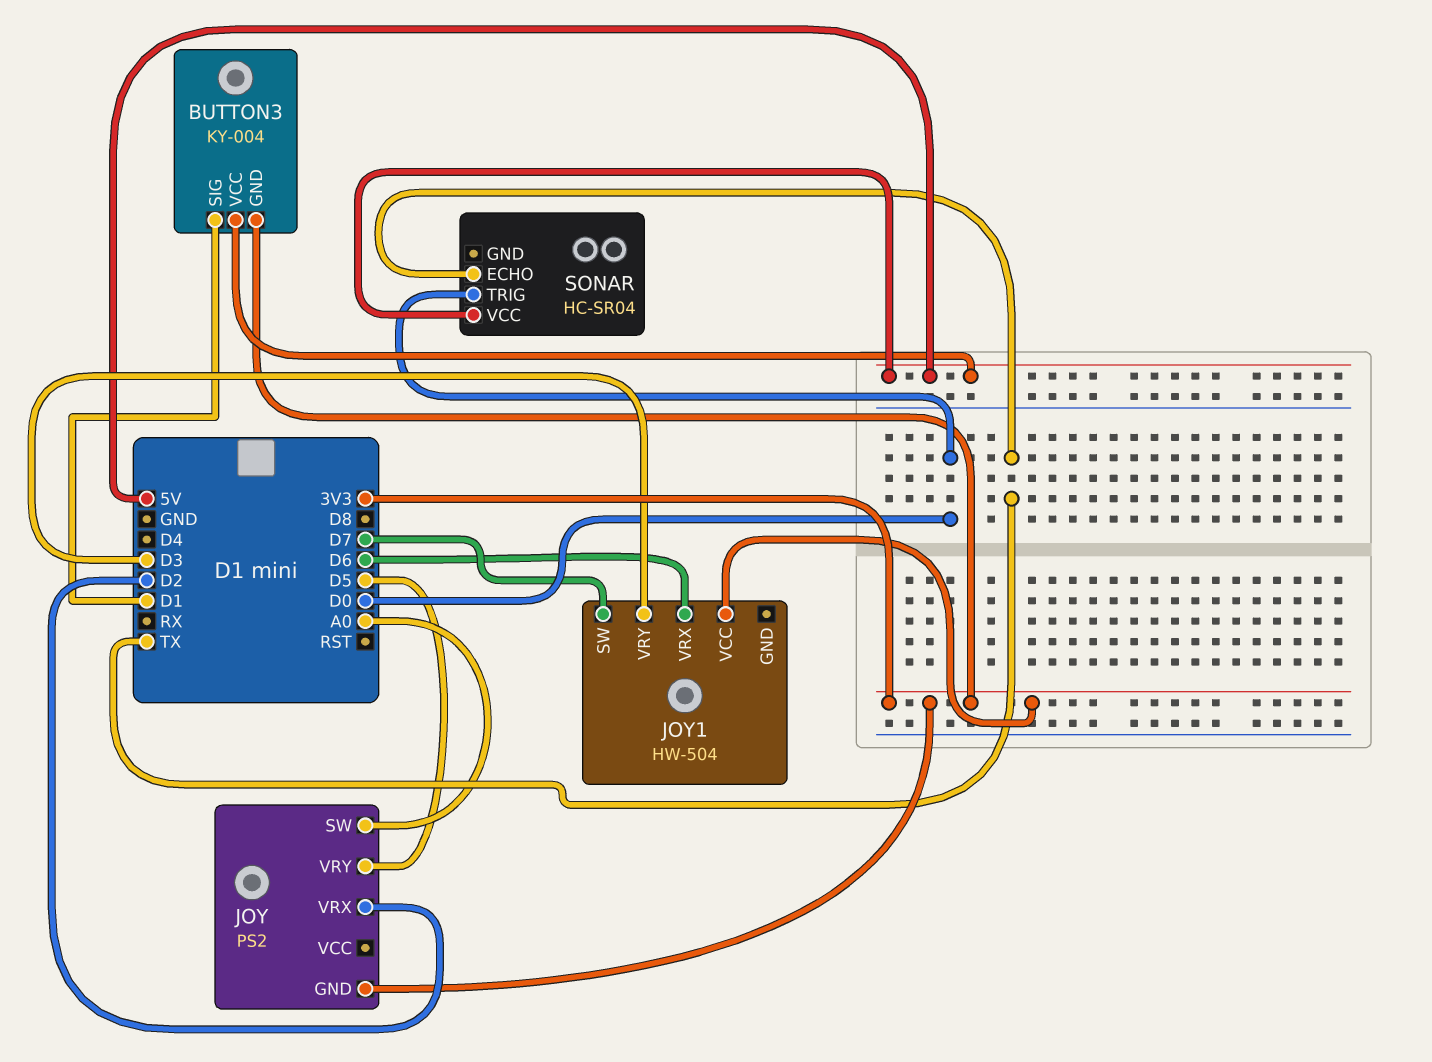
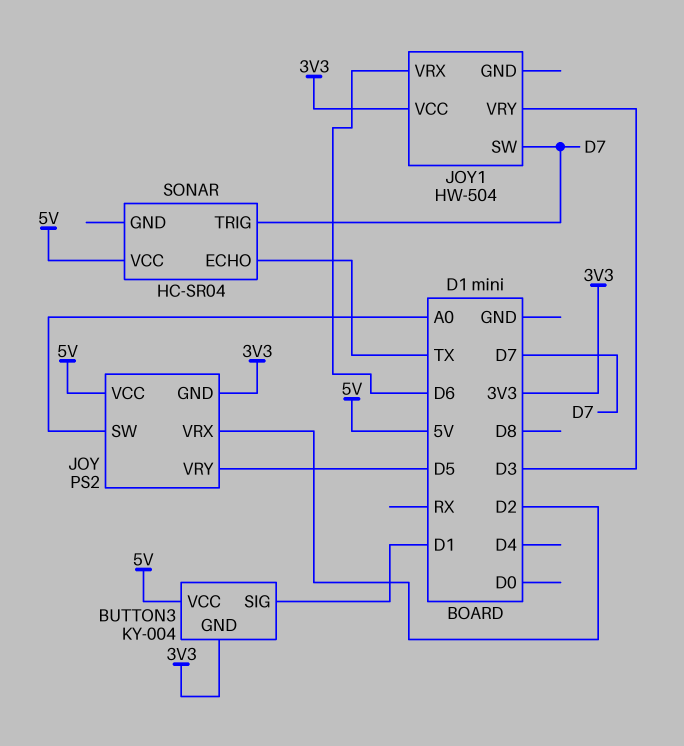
JOY pin VCC: none -> 5V
SONAR pin TRIG: D0 -> D7

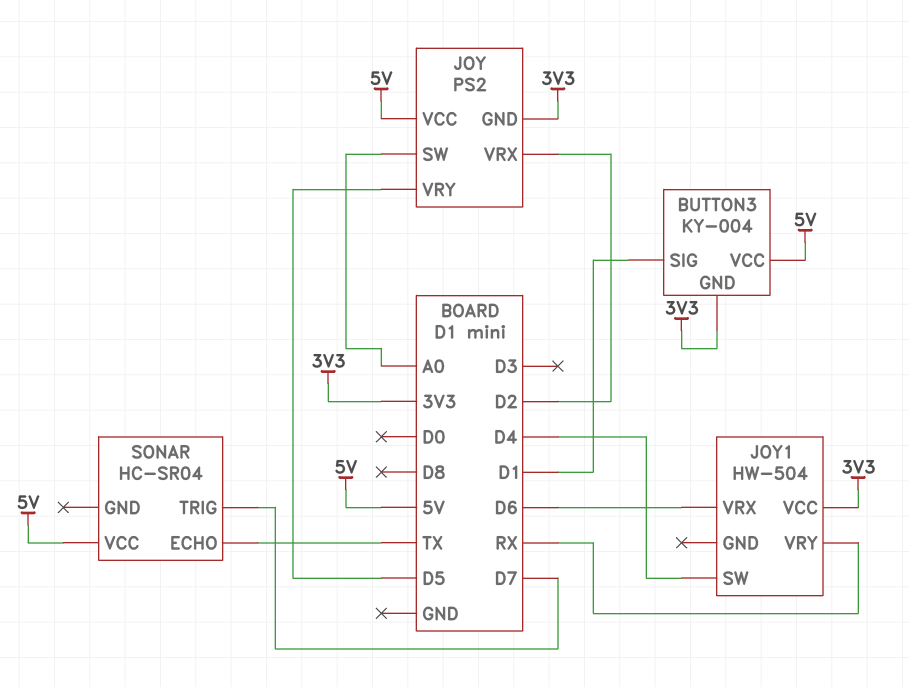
JOY1 pin SW: D7 -> D4
JOY1 pin VRY: D3 -> RX

